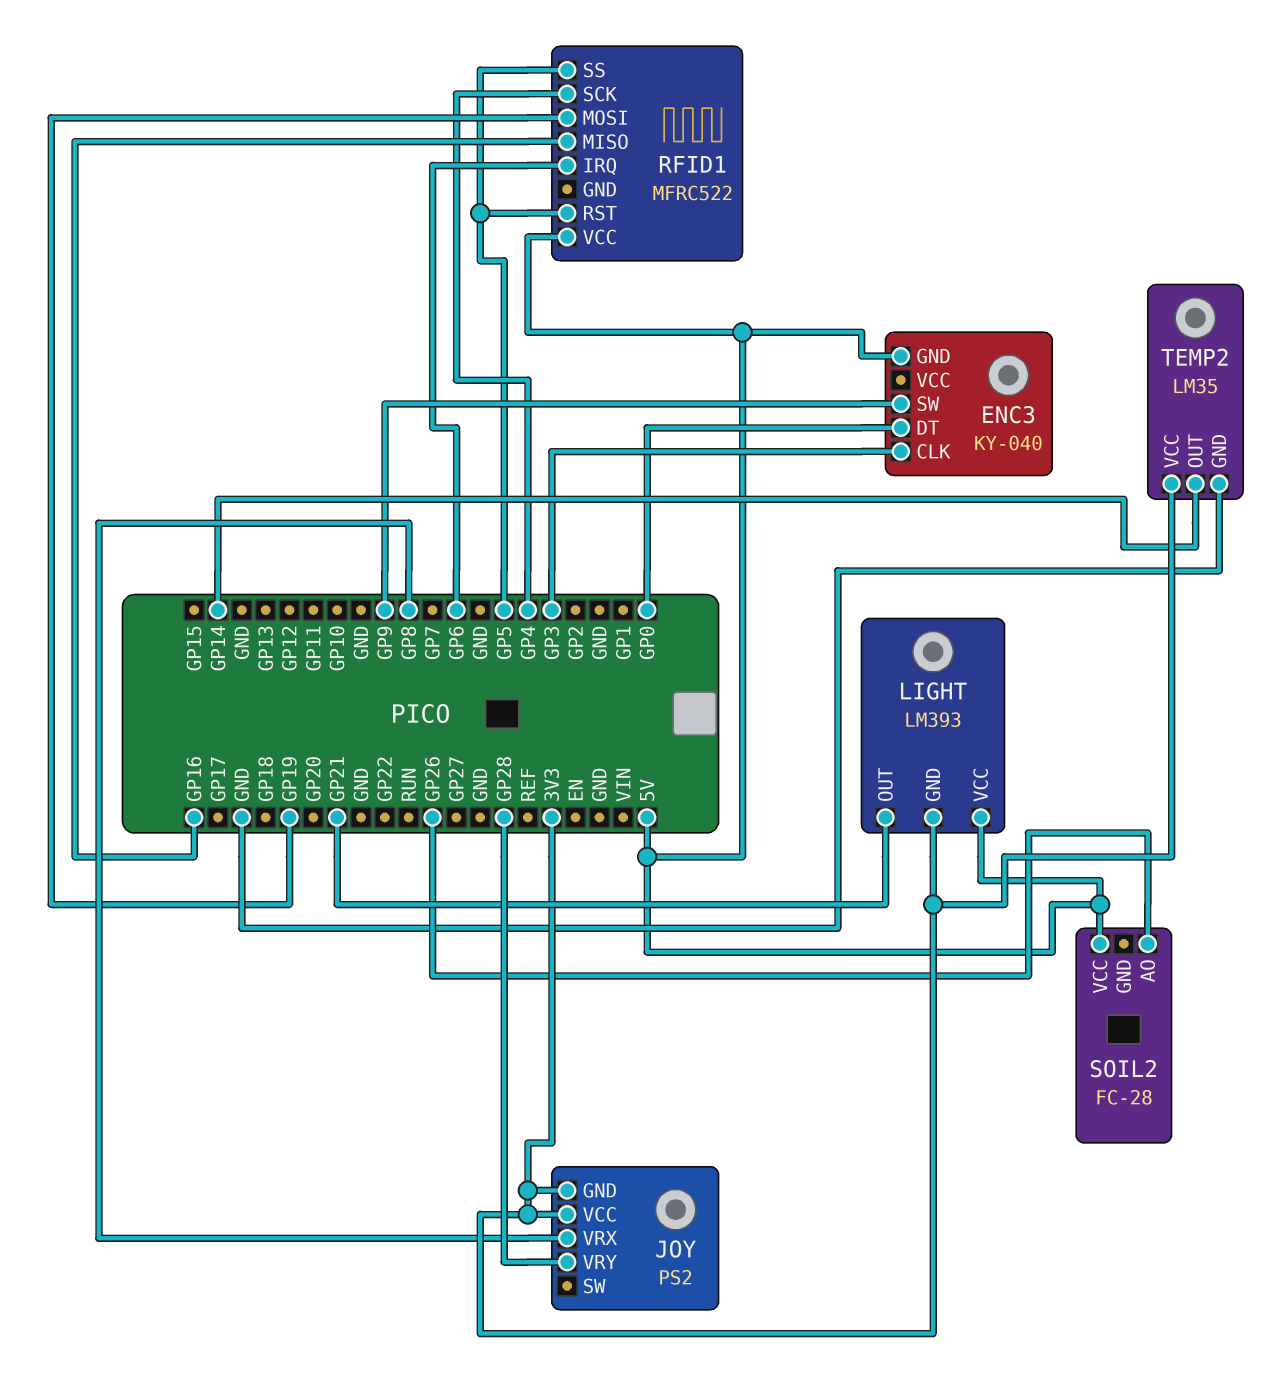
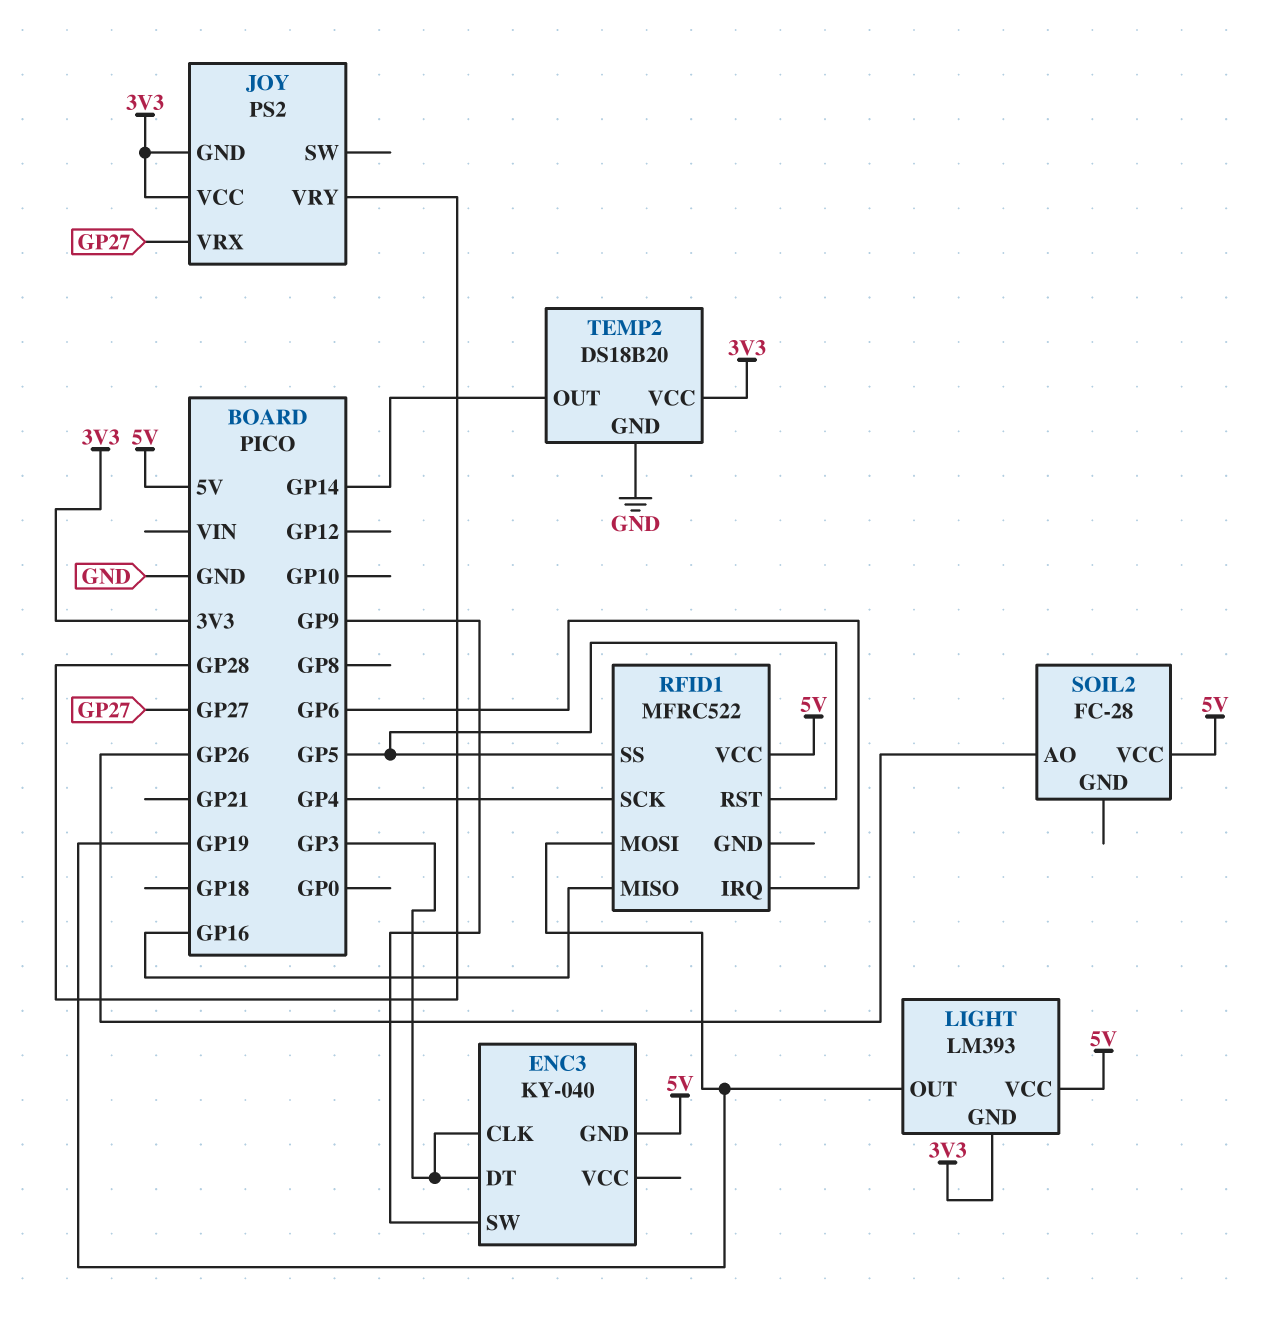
ENC3 pin DT: GP0 -> GP3
JOY pin VRX: GP8 -> GP27
LIGHT pin OUT: GP21 -> GP19
TEMP2: LM35 -> DS18B20

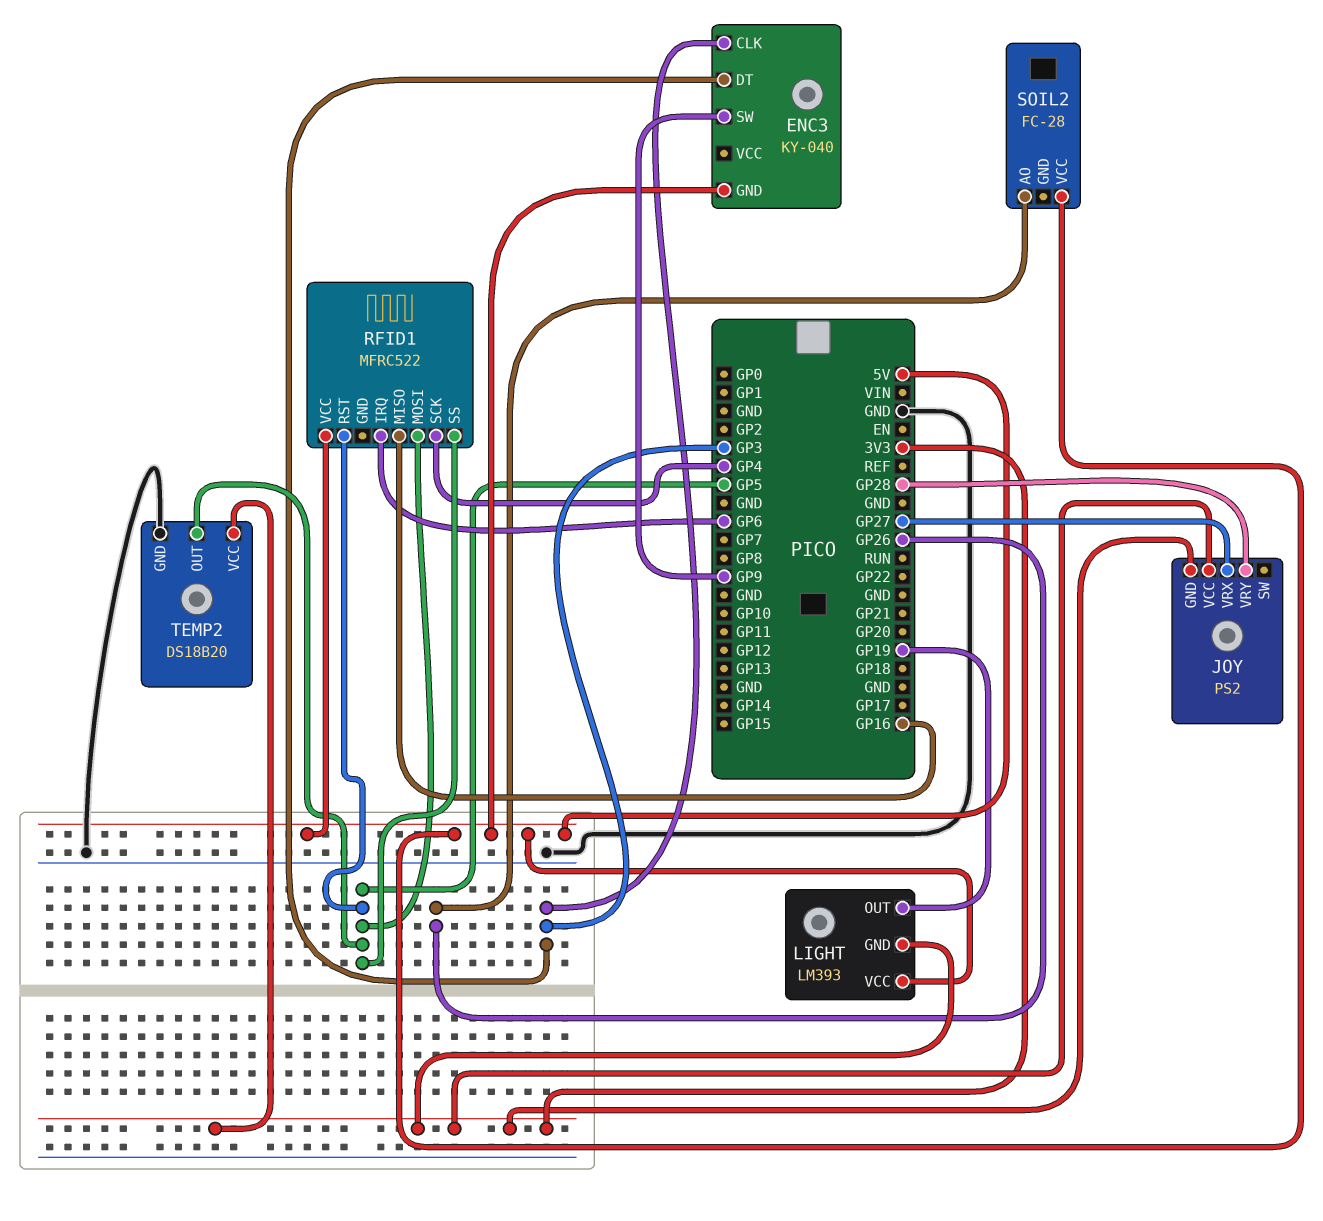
RFID1 pin MOSI: GP19 -> GP5
TEMP2 pin OUT: GP14 -> GP5

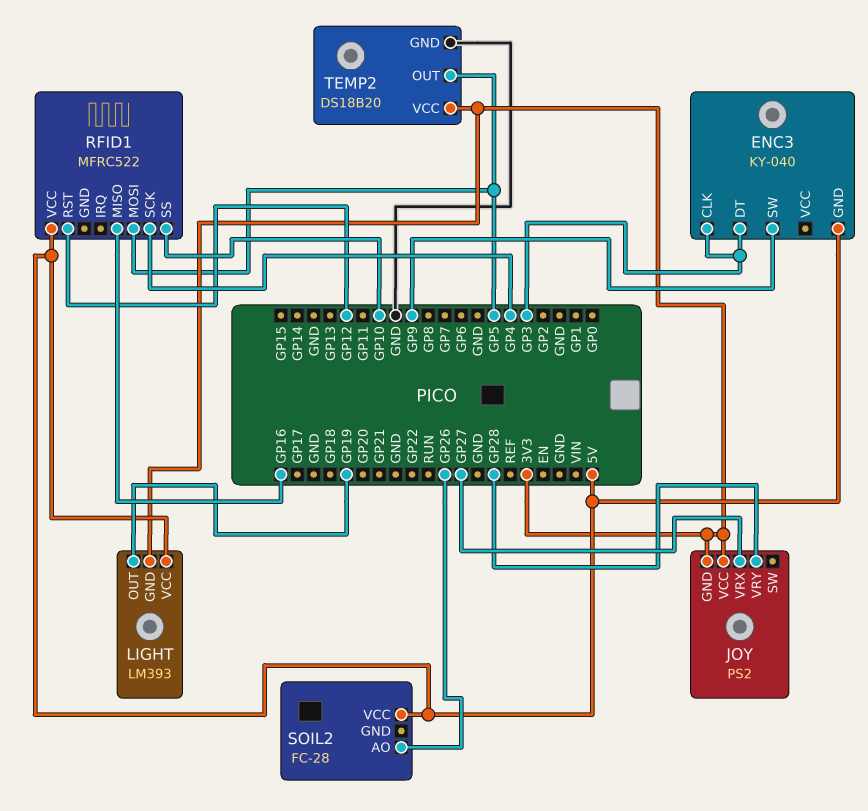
RFID1 pin IRQ: GP6 -> none
RFID1 pin RST: GP5 -> GP12
RFID1 pin SS: GP5 -> GP10

